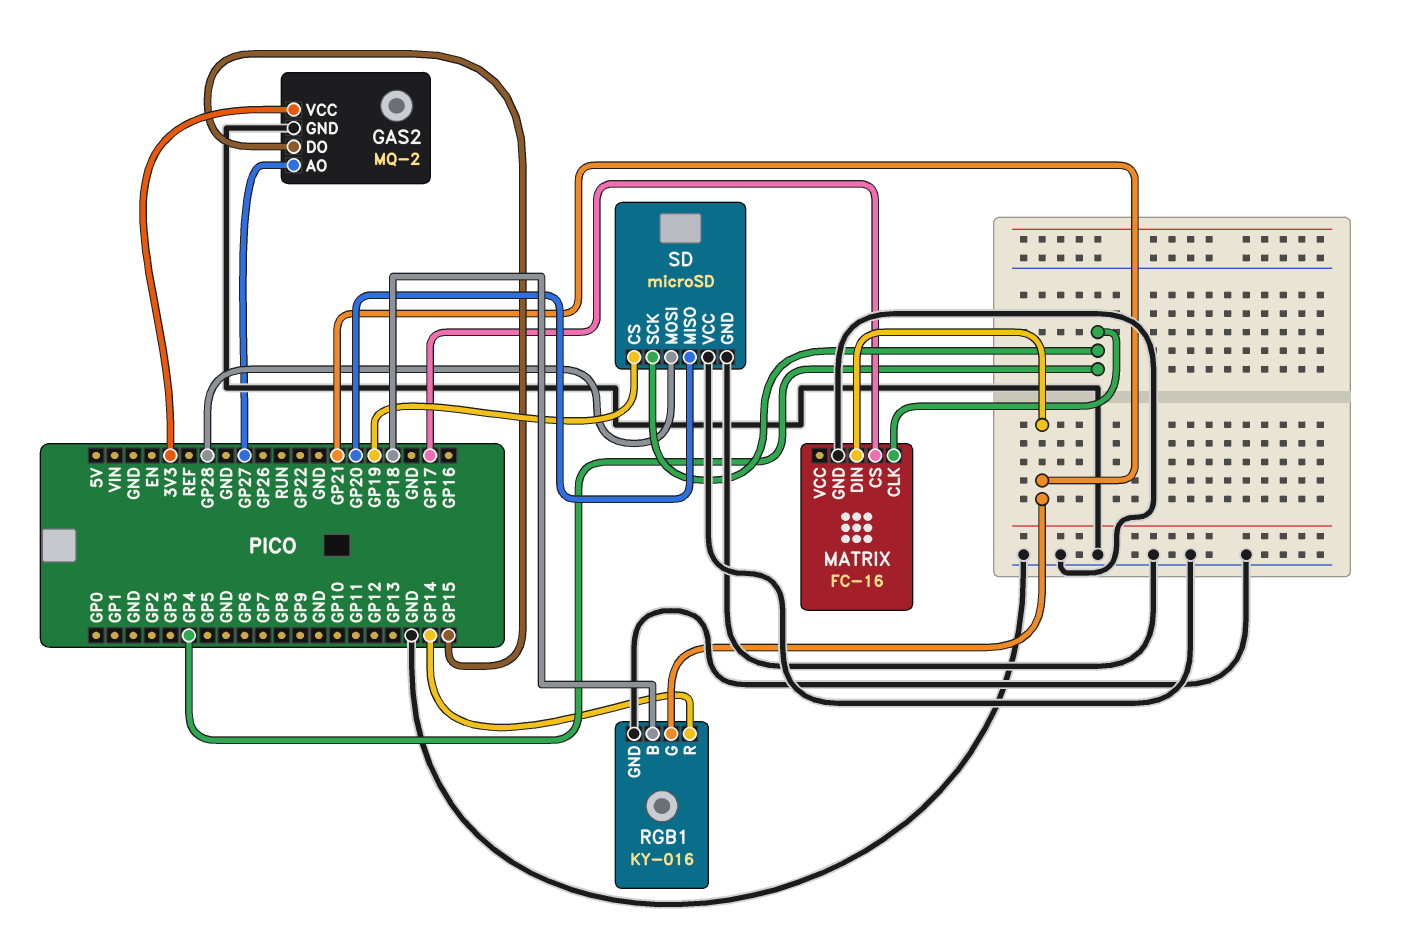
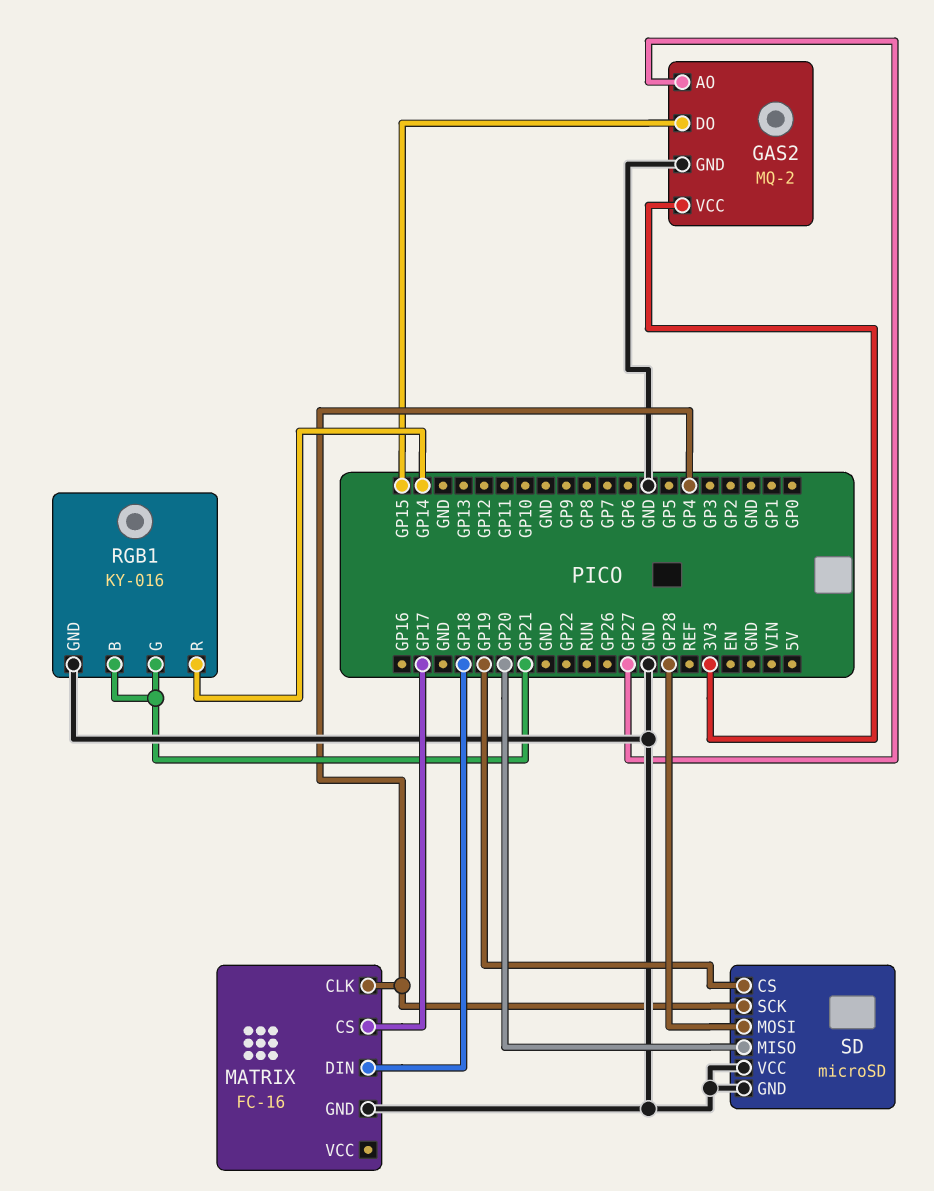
MATRIX pin DIN: GP21 -> GP18
RGB1 pin B: GP18 -> GP21

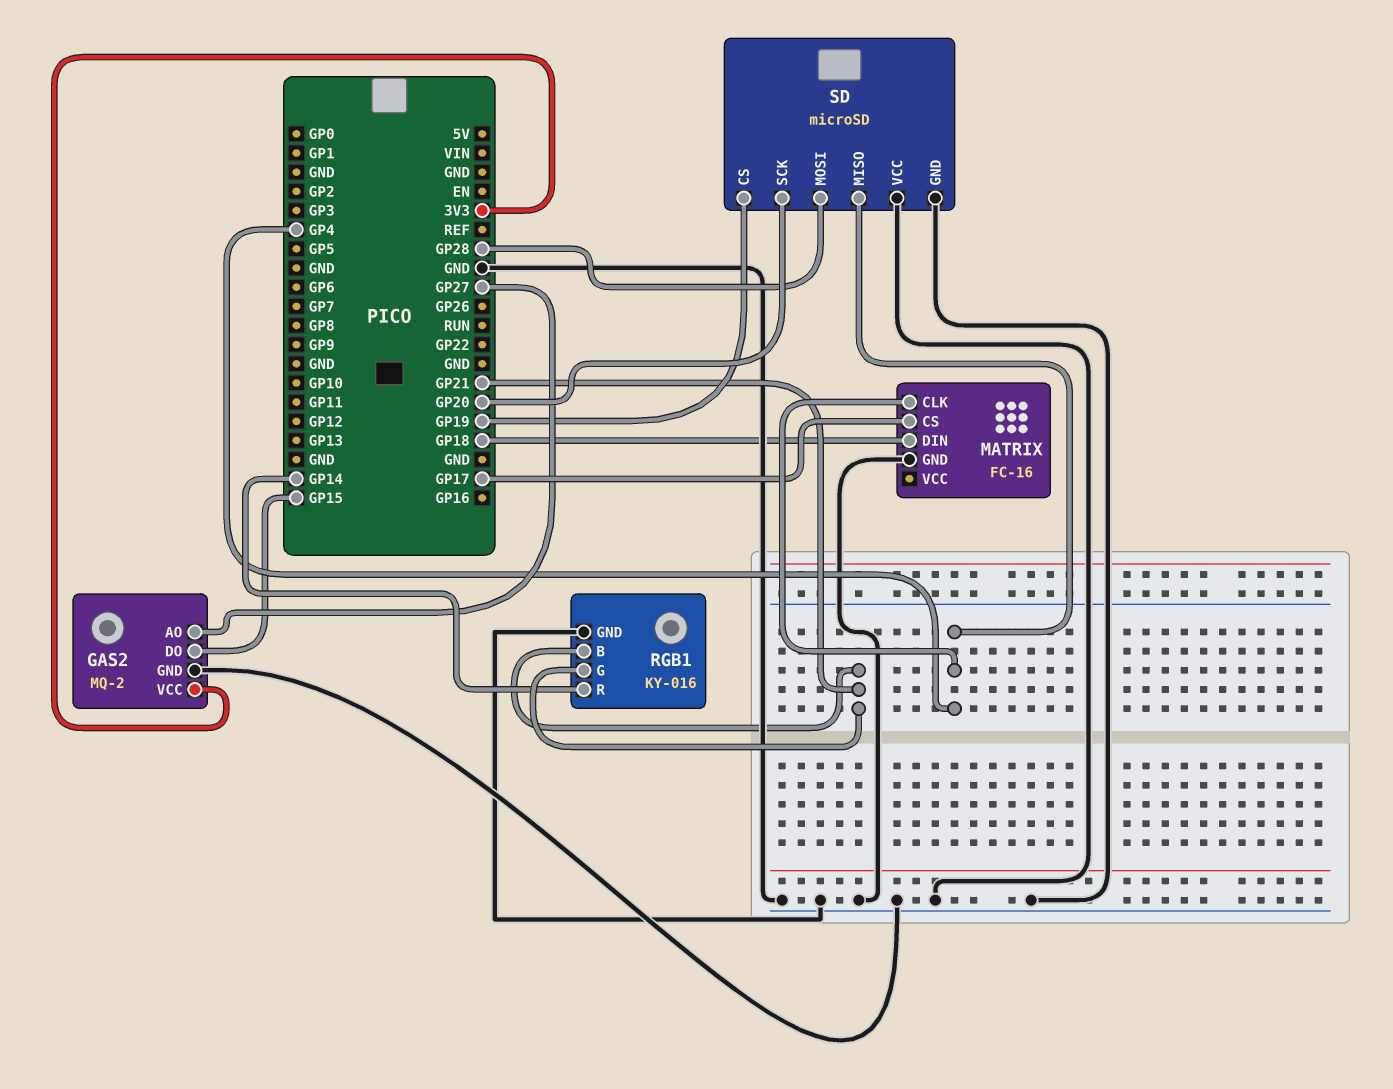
SD pin MISO: GP20 -> GP4
SD pin SCK: GP4 -> GP20

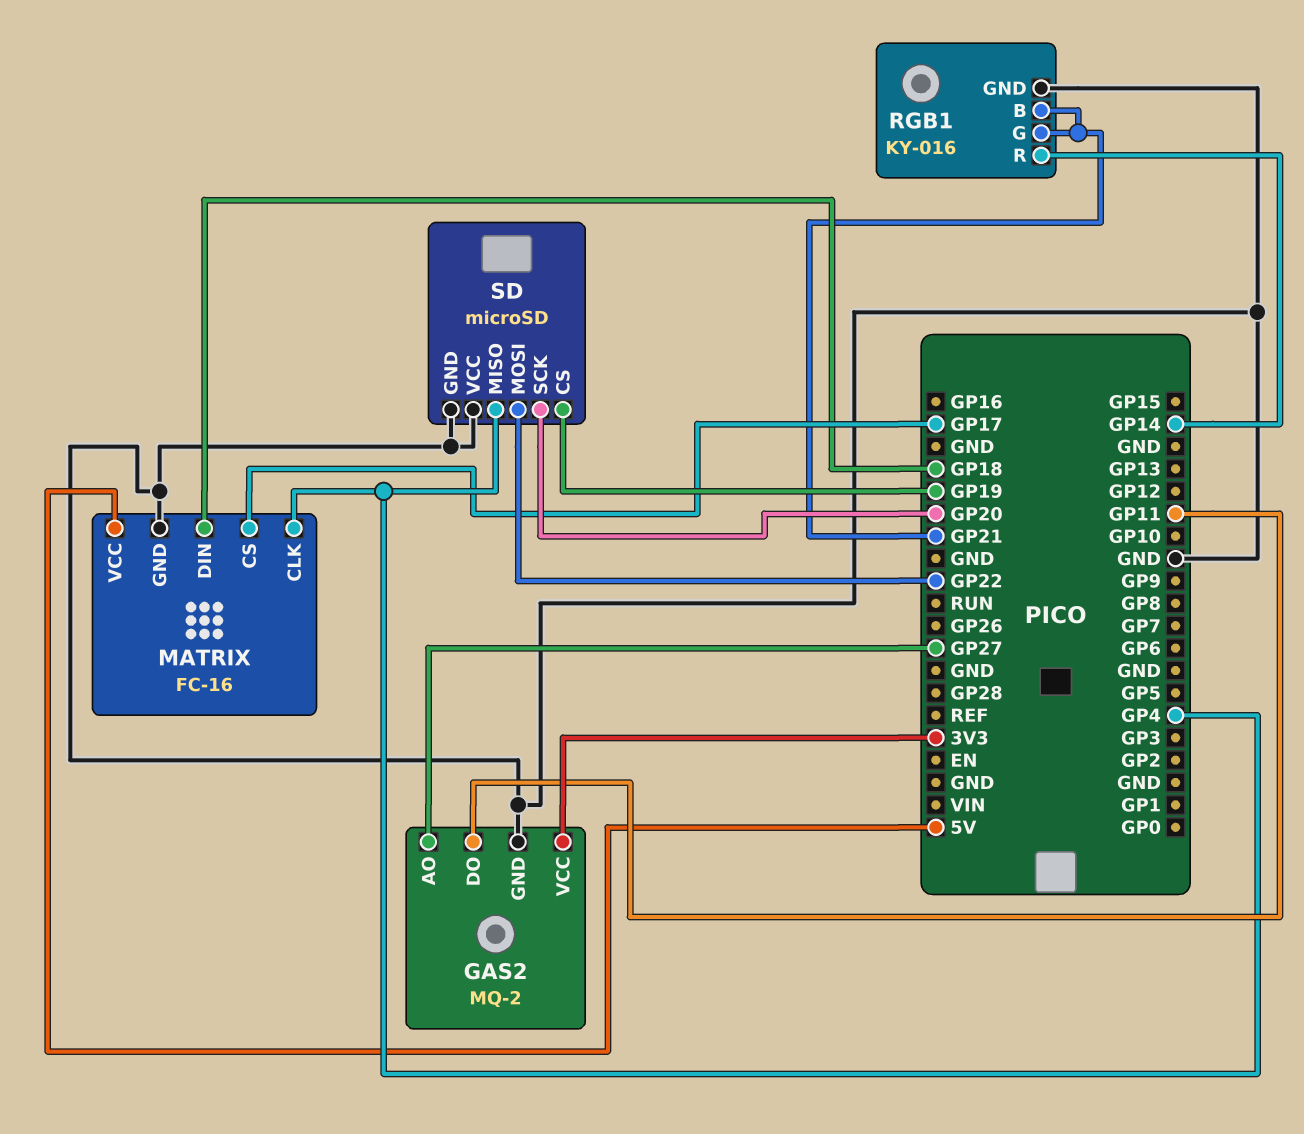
GAS2 pin DO: GP15 -> GP11
MATRIX pin VCC: none -> 5V
SD pin MOSI: GP28 -> GP22

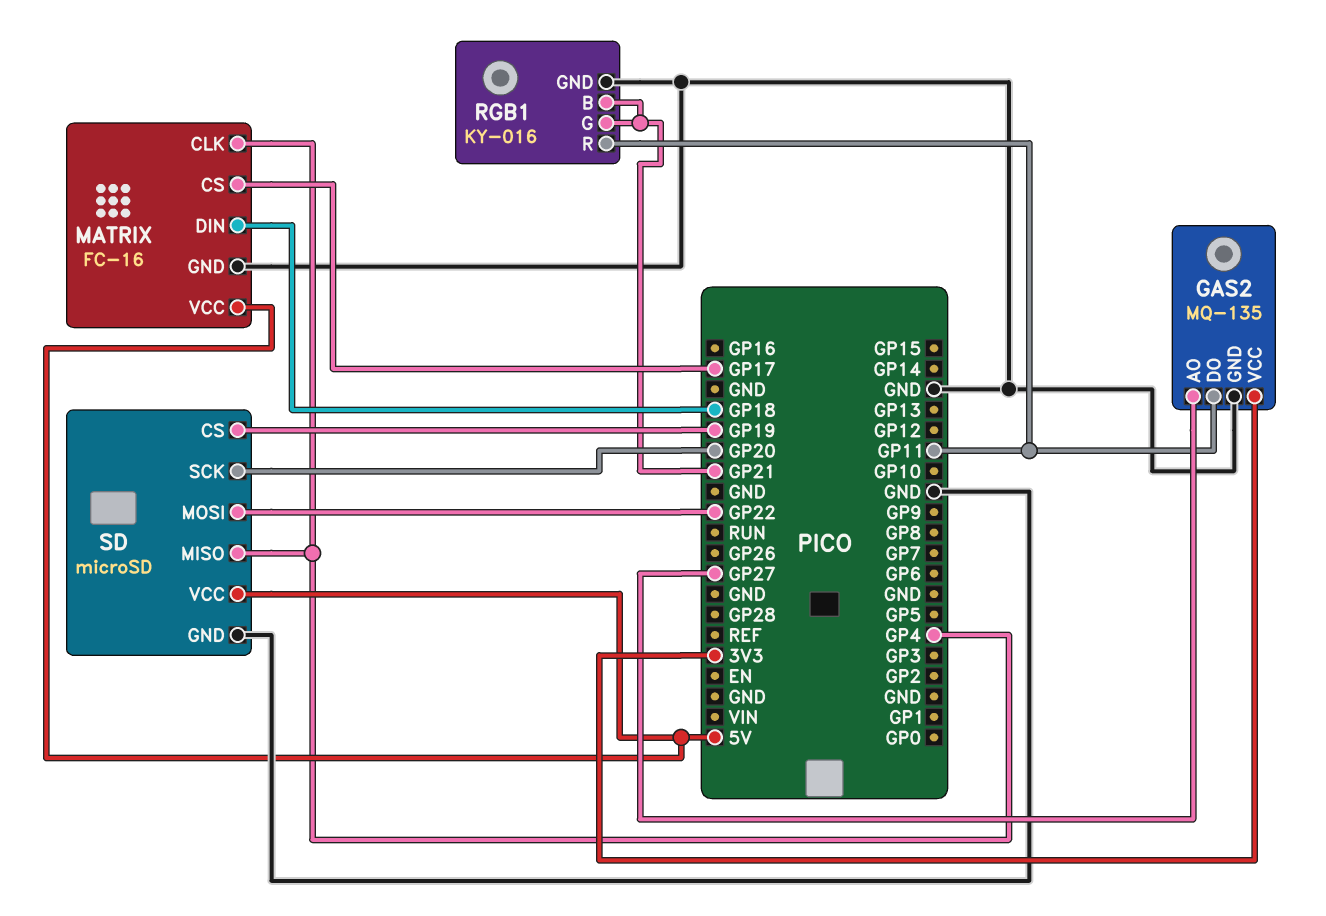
GAS2: MQ-2 -> MQ-135
RGB1 pin R: GP14 -> GP11
SD pin VCC: GND -> 5V

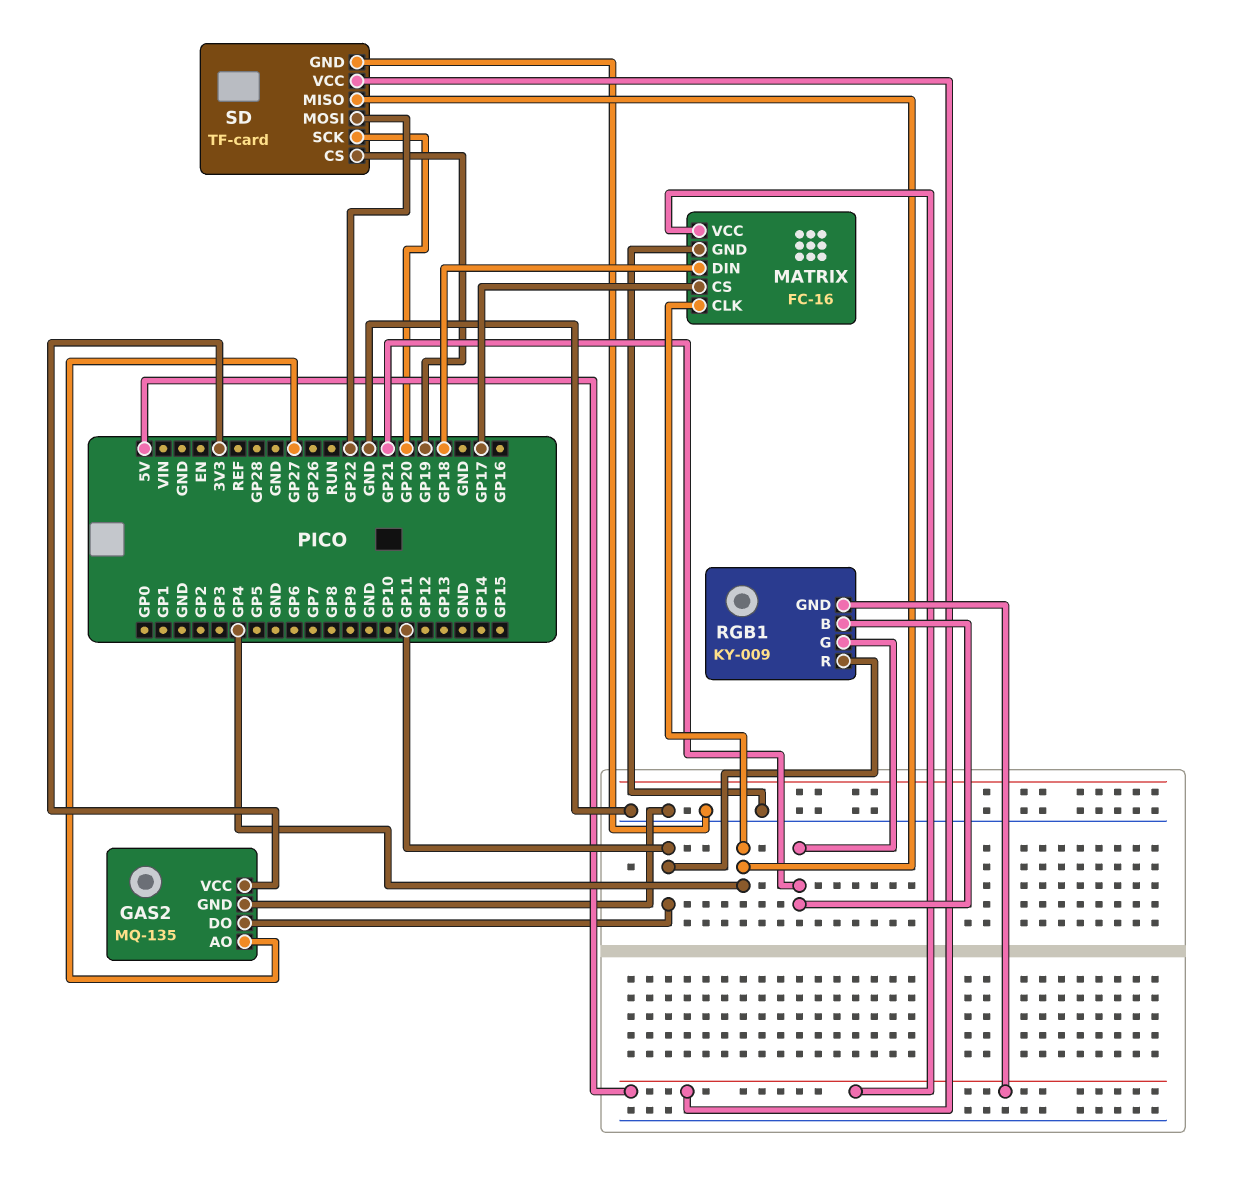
RGB1: KY-016 -> KY-009
RGB1 pin GND: GND -> 5V
SD: microSD -> TF-card

